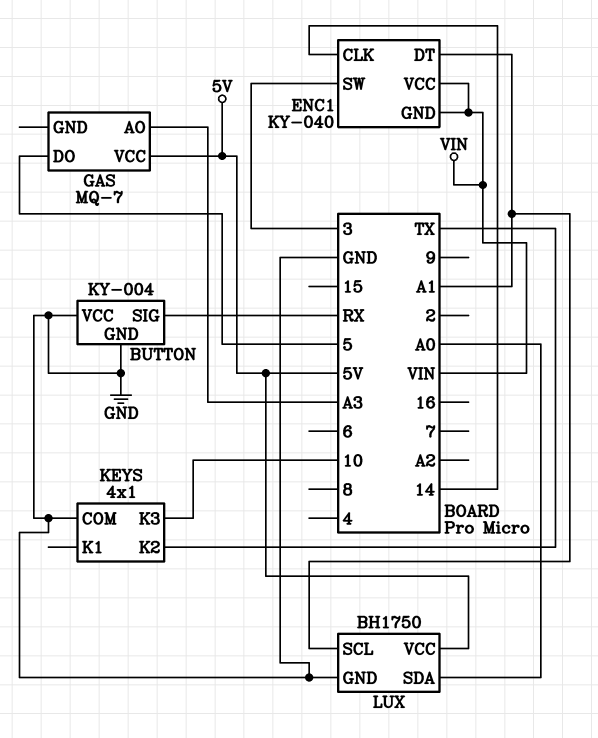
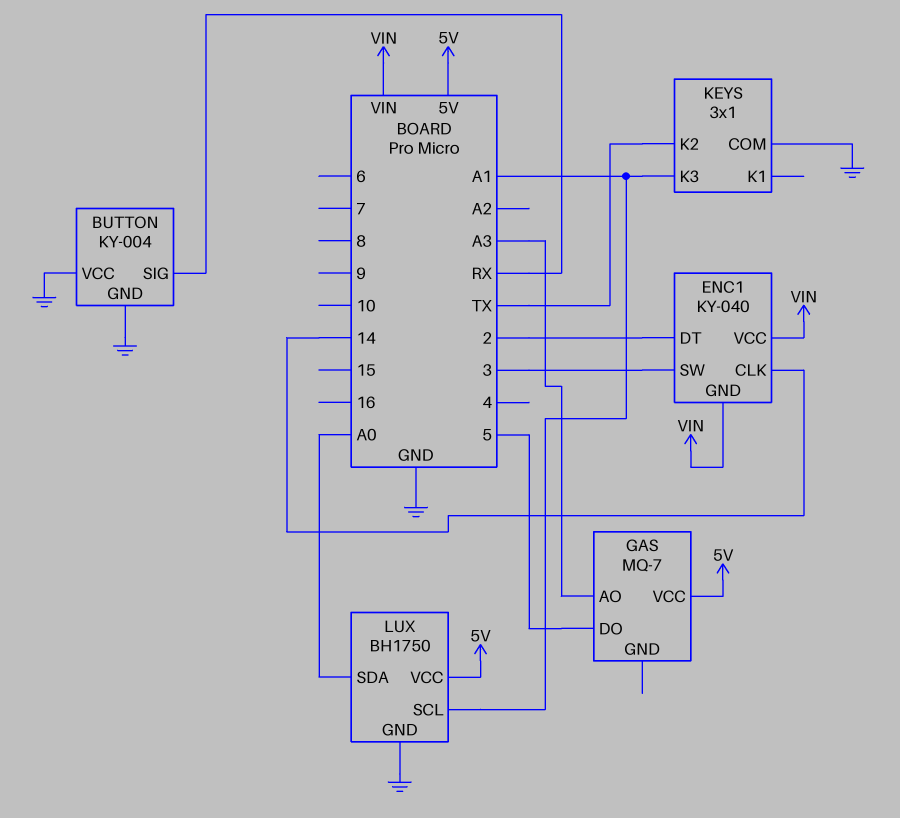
ENC1 pin DT: A1 -> 2
KEYS: 4x1 -> 3x1
KEYS pin K3: 10 -> A1

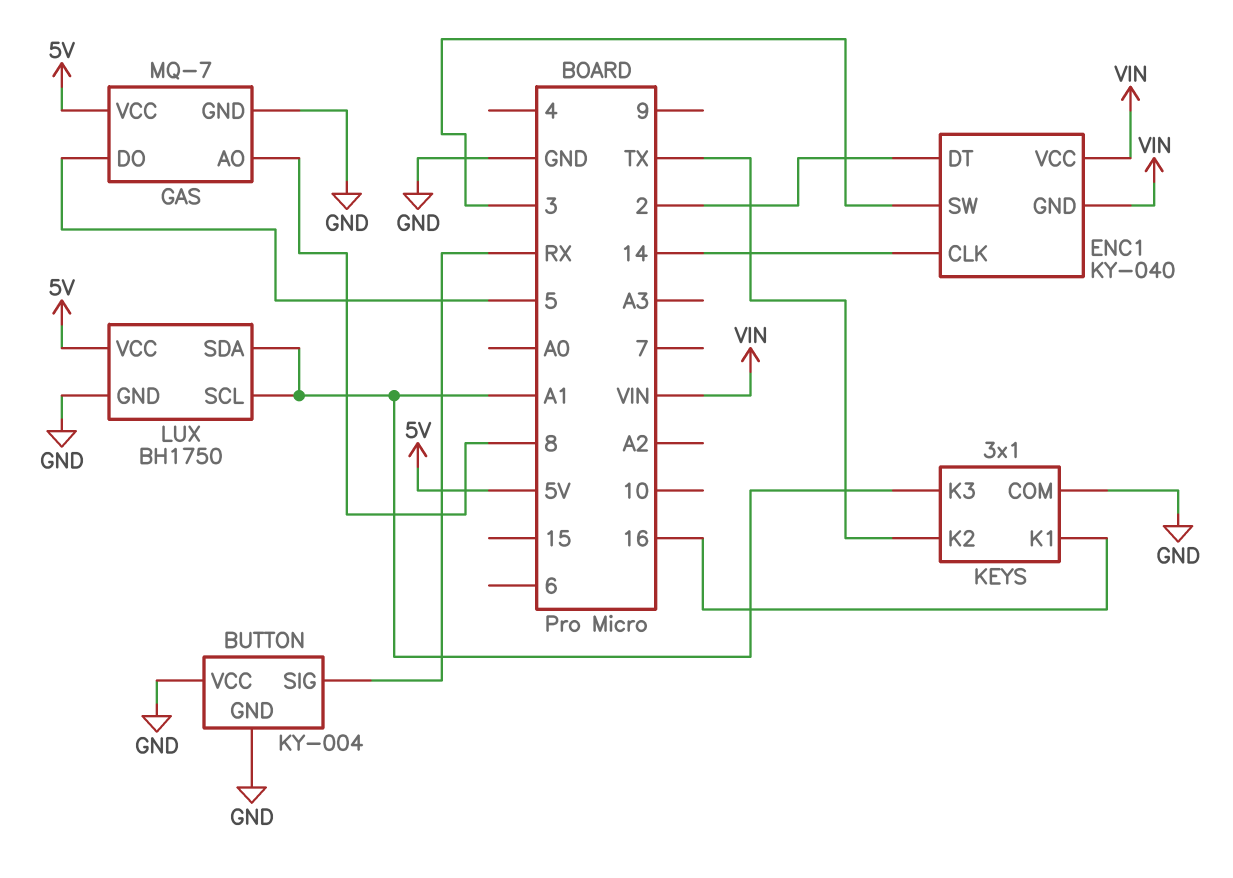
GAS pin AO: A3 -> 8
GAS pin GND: none -> GND
KEYS pin K1: none -> 16
LUX pin SDA: A0 -> A1

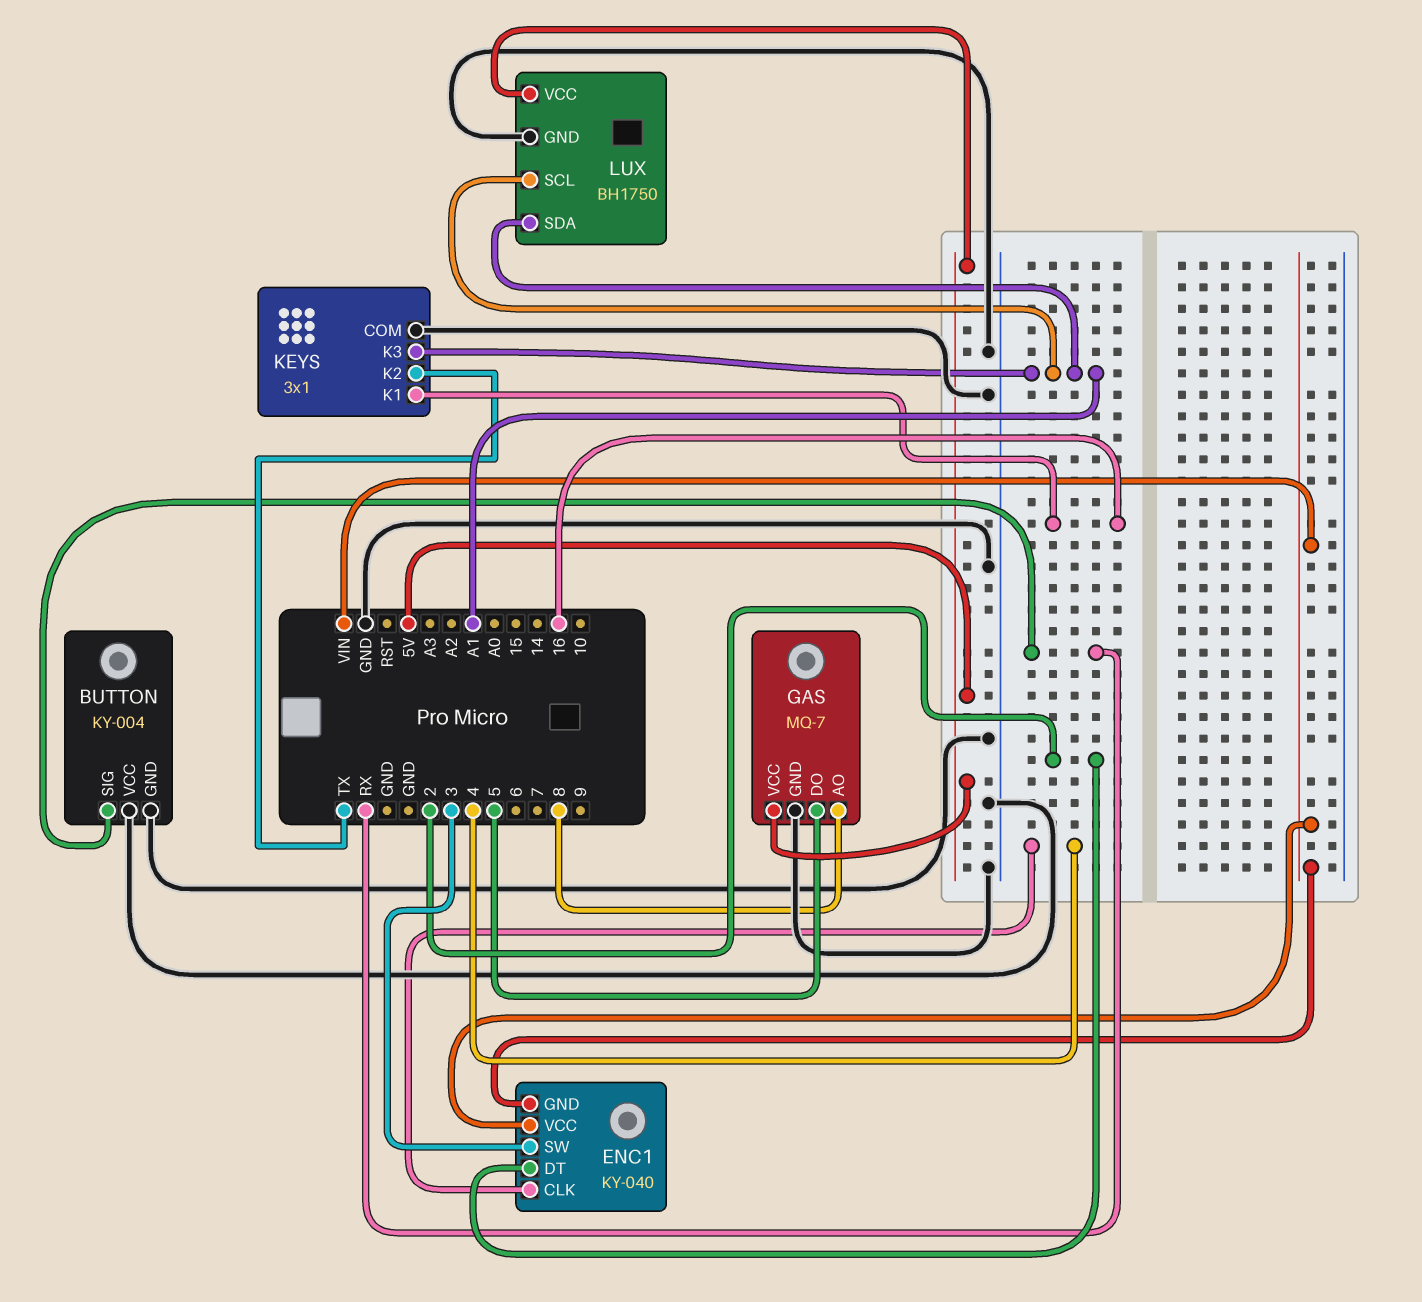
ENC1 pin CLK: 14 -> 4

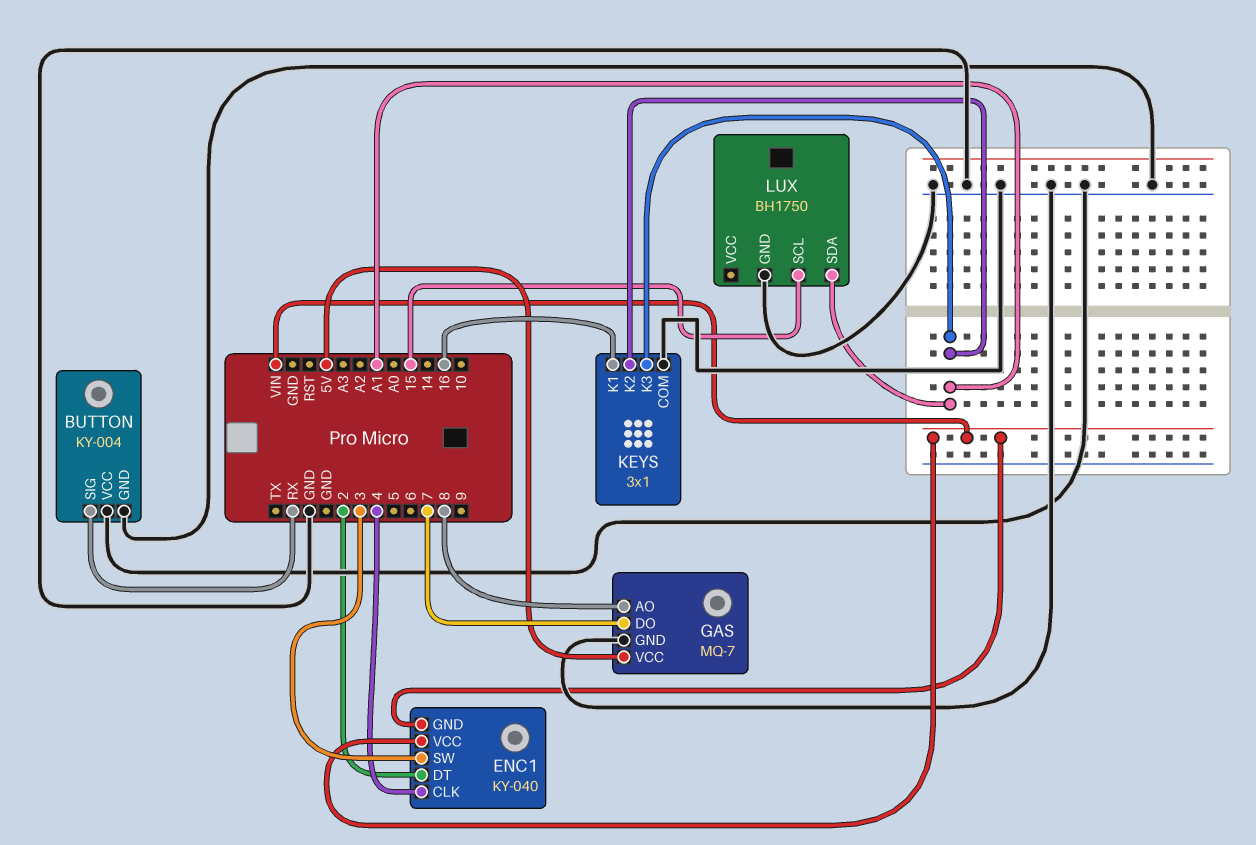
GAS pin DO: 5 -> 7
KEYS pin K2: TX -> A1
LUX pin SCL: A1 -> 15
LUX pin VCC: 5V -> none

